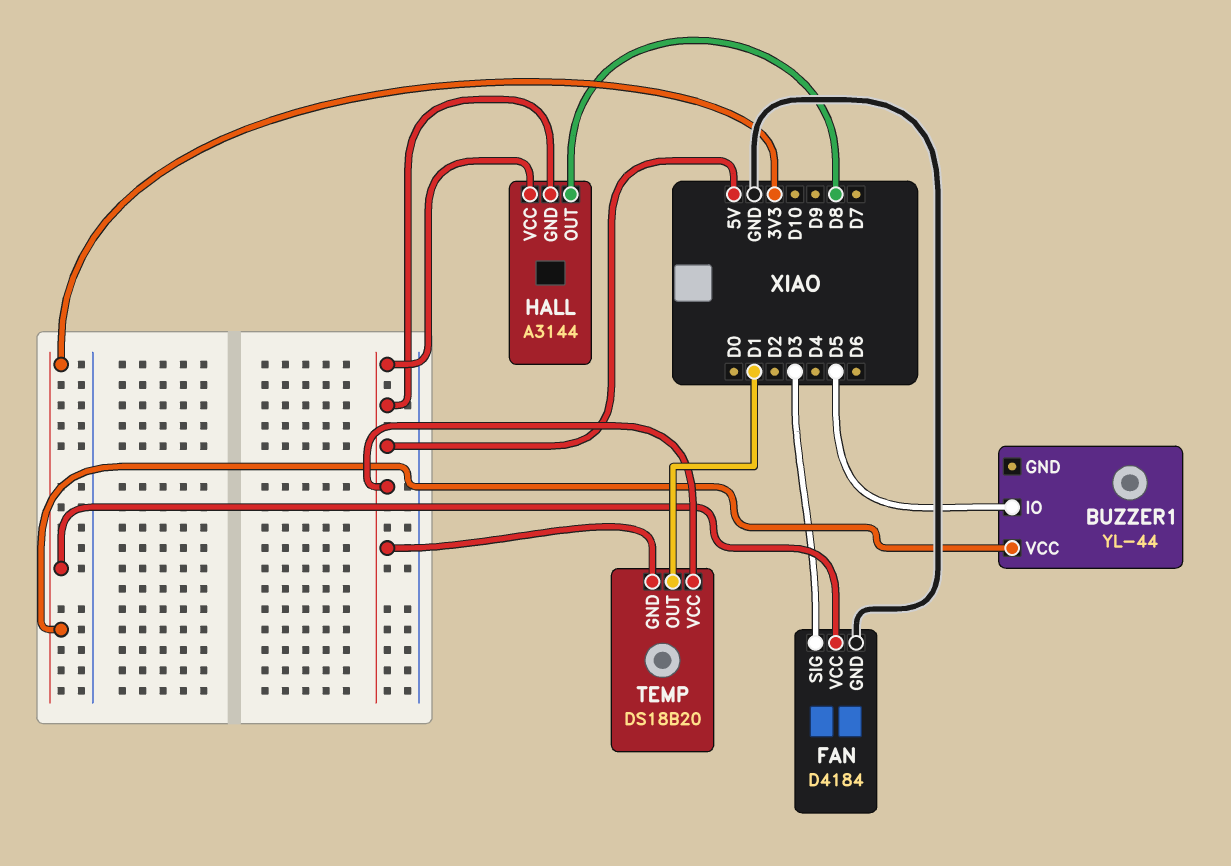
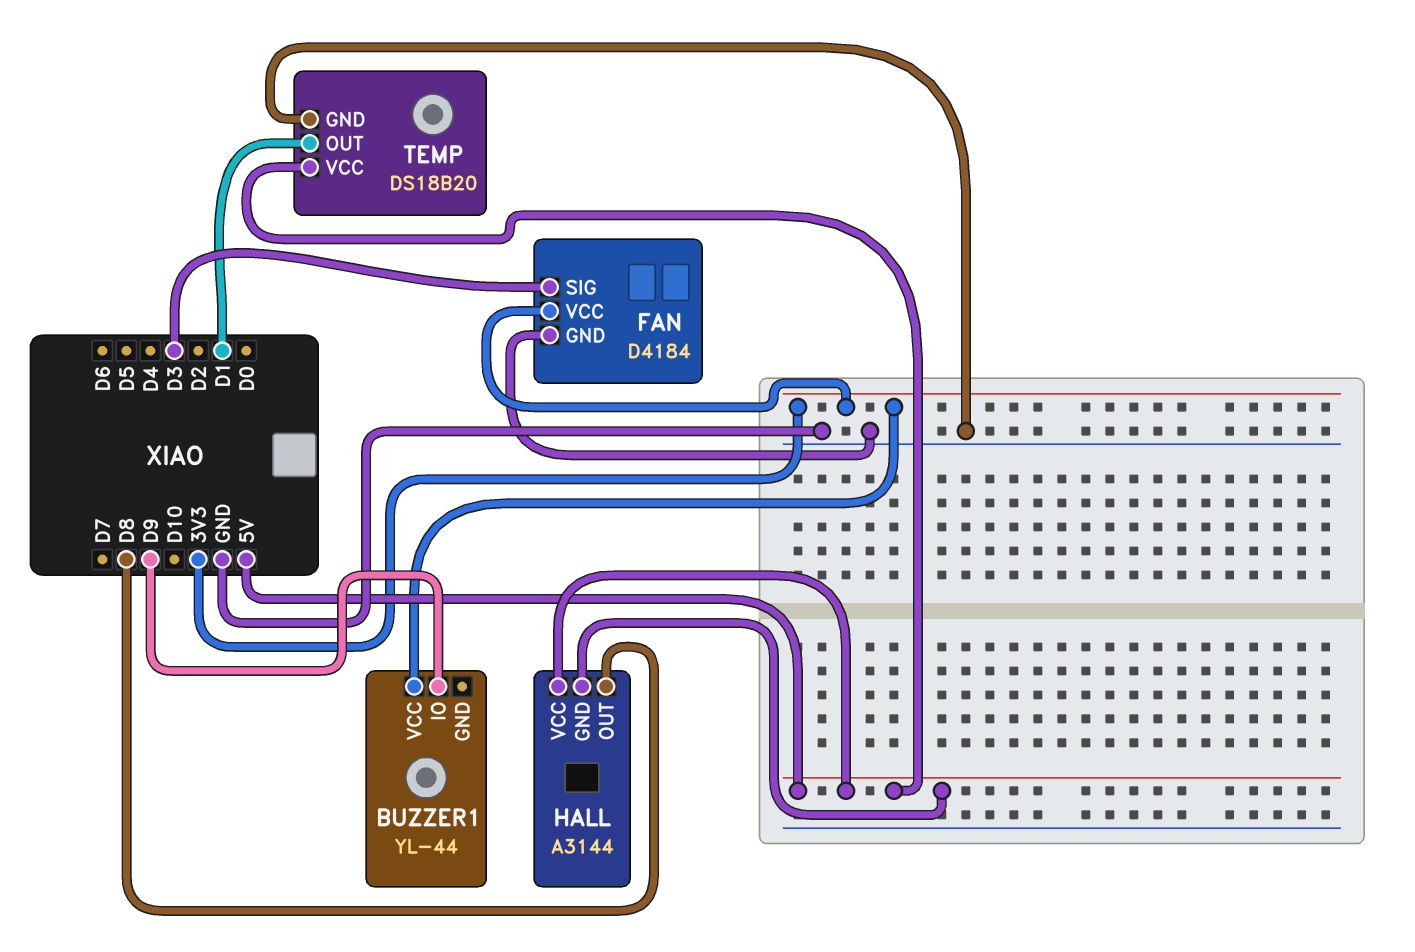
BUZZER1 pin IO: D5 -> D9
TEMP pin GND: 5V -> GND

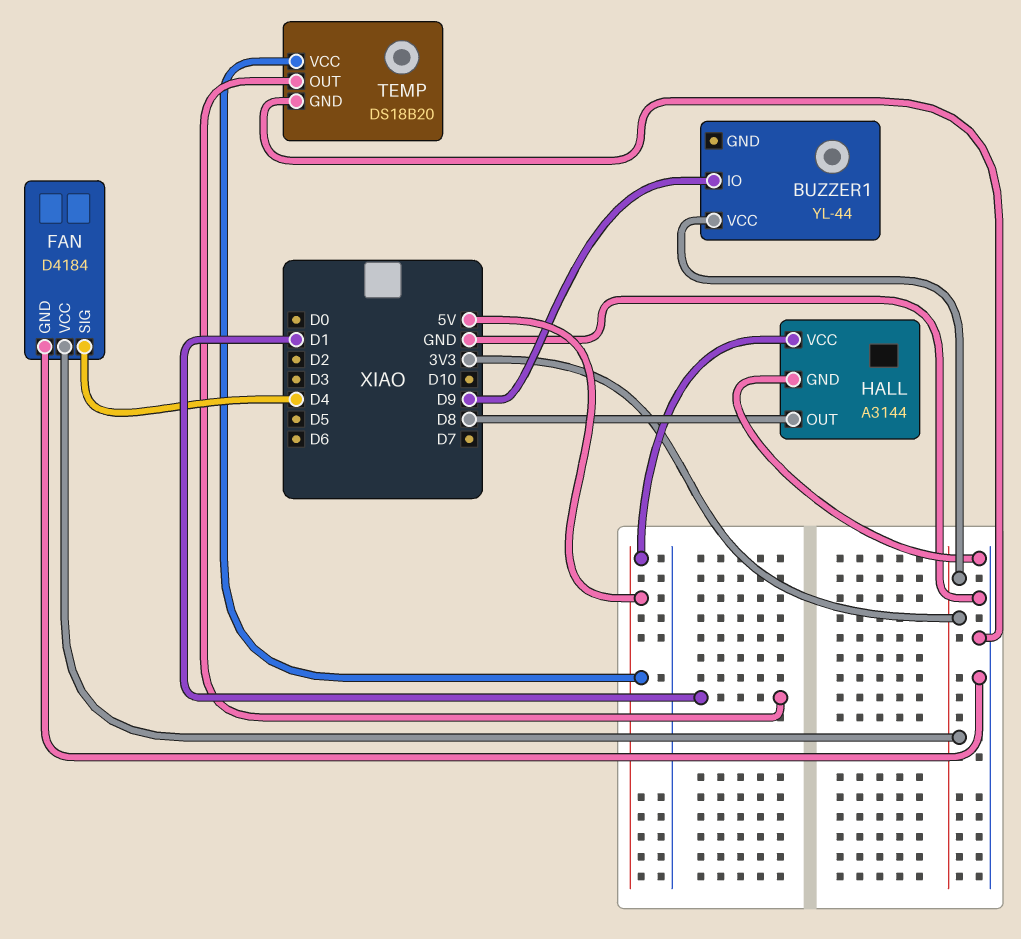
FAN pin SIG: D3 -> D4
HALL pin GND: 5V -> GND

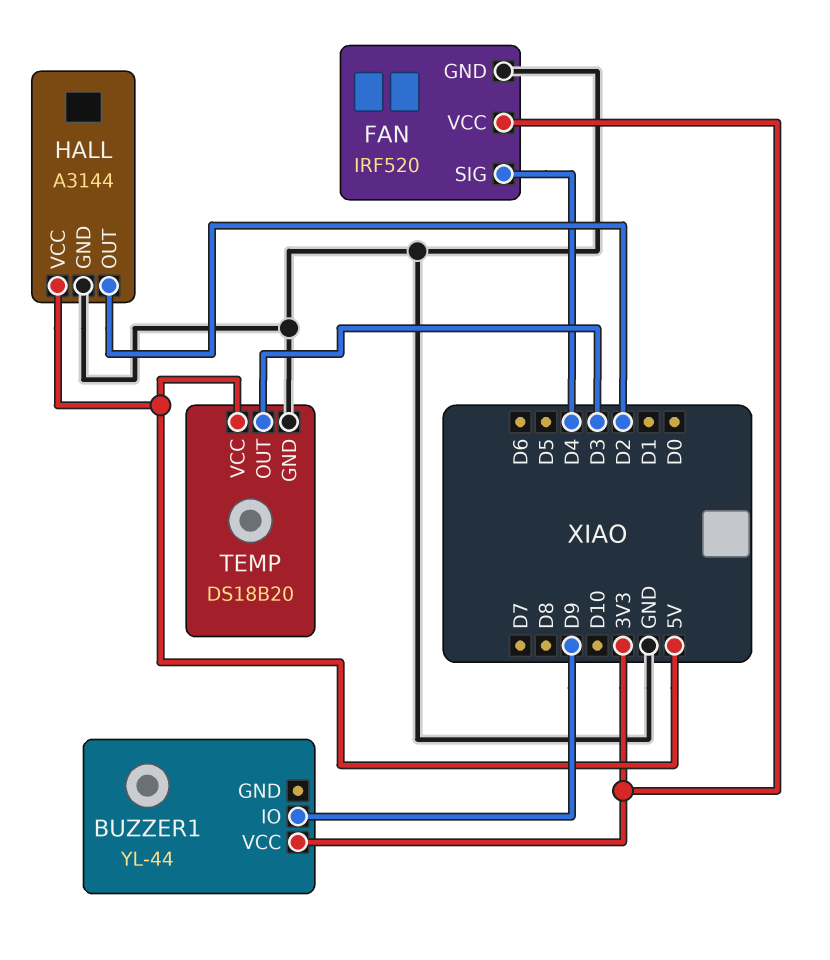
FAN: D4184 -> IRF520
HALL pin OUT: D8 -> D2
TEMP pin OUT: D1 -> D3

